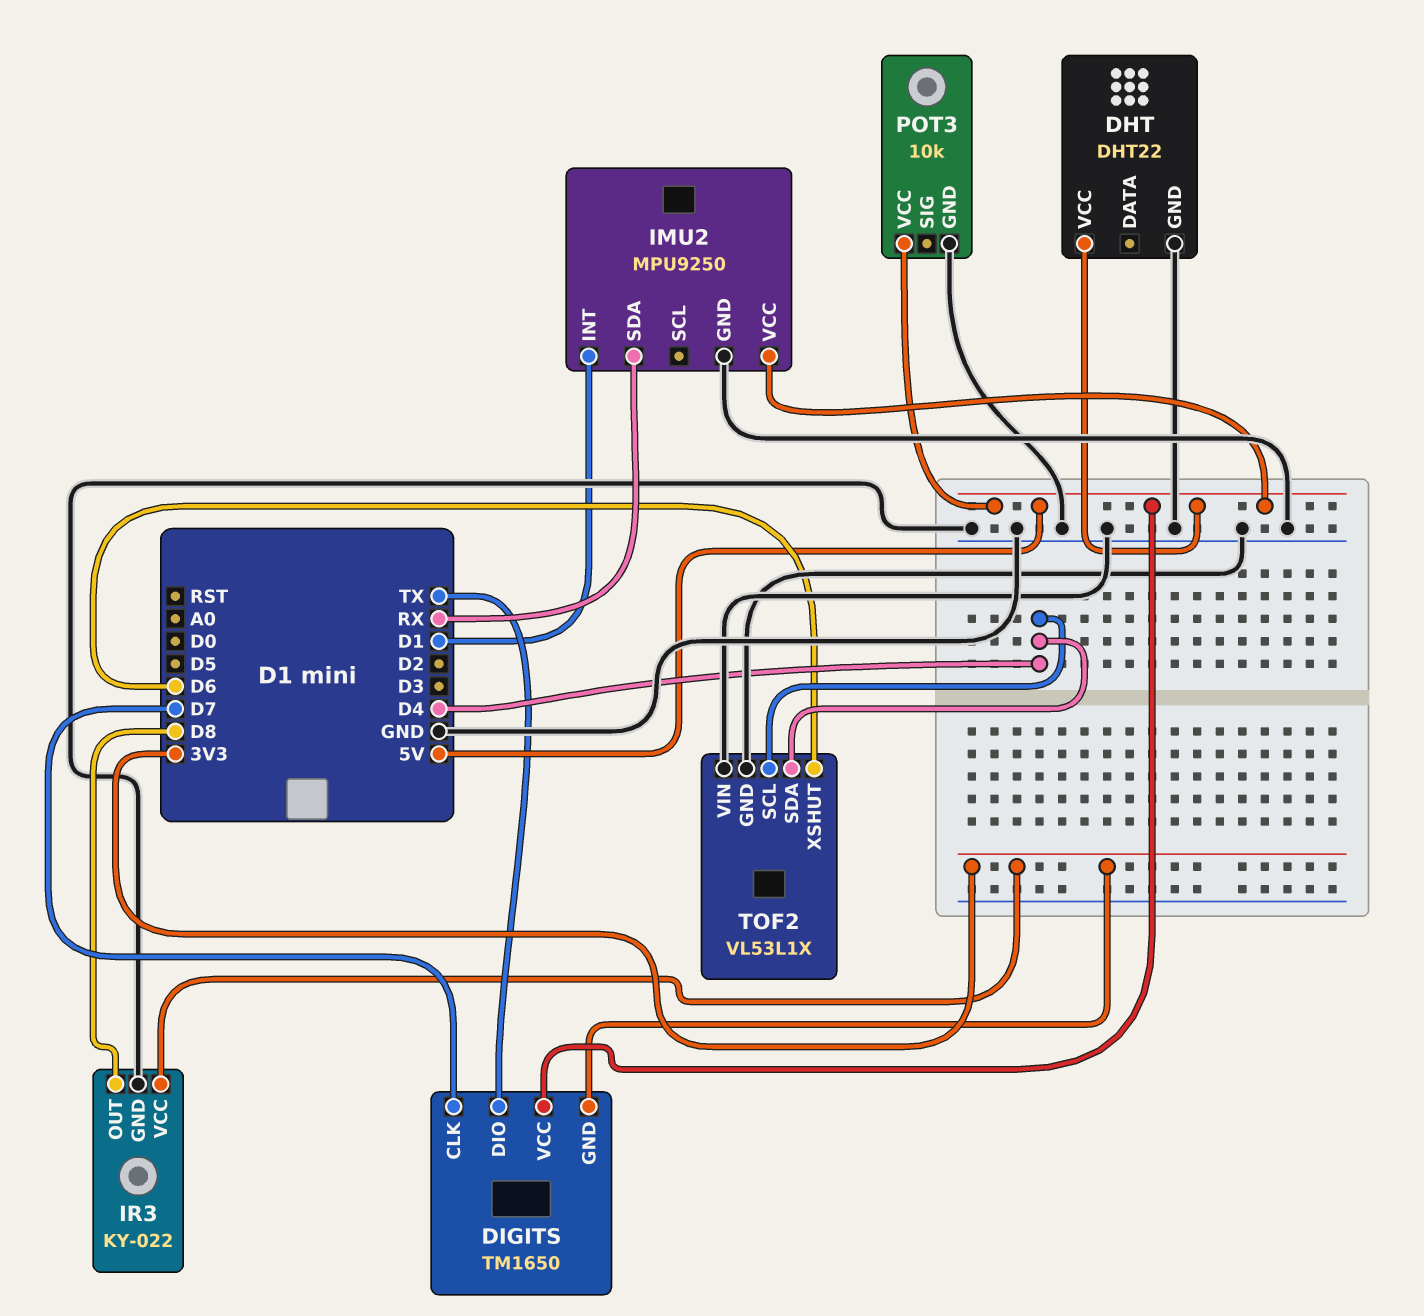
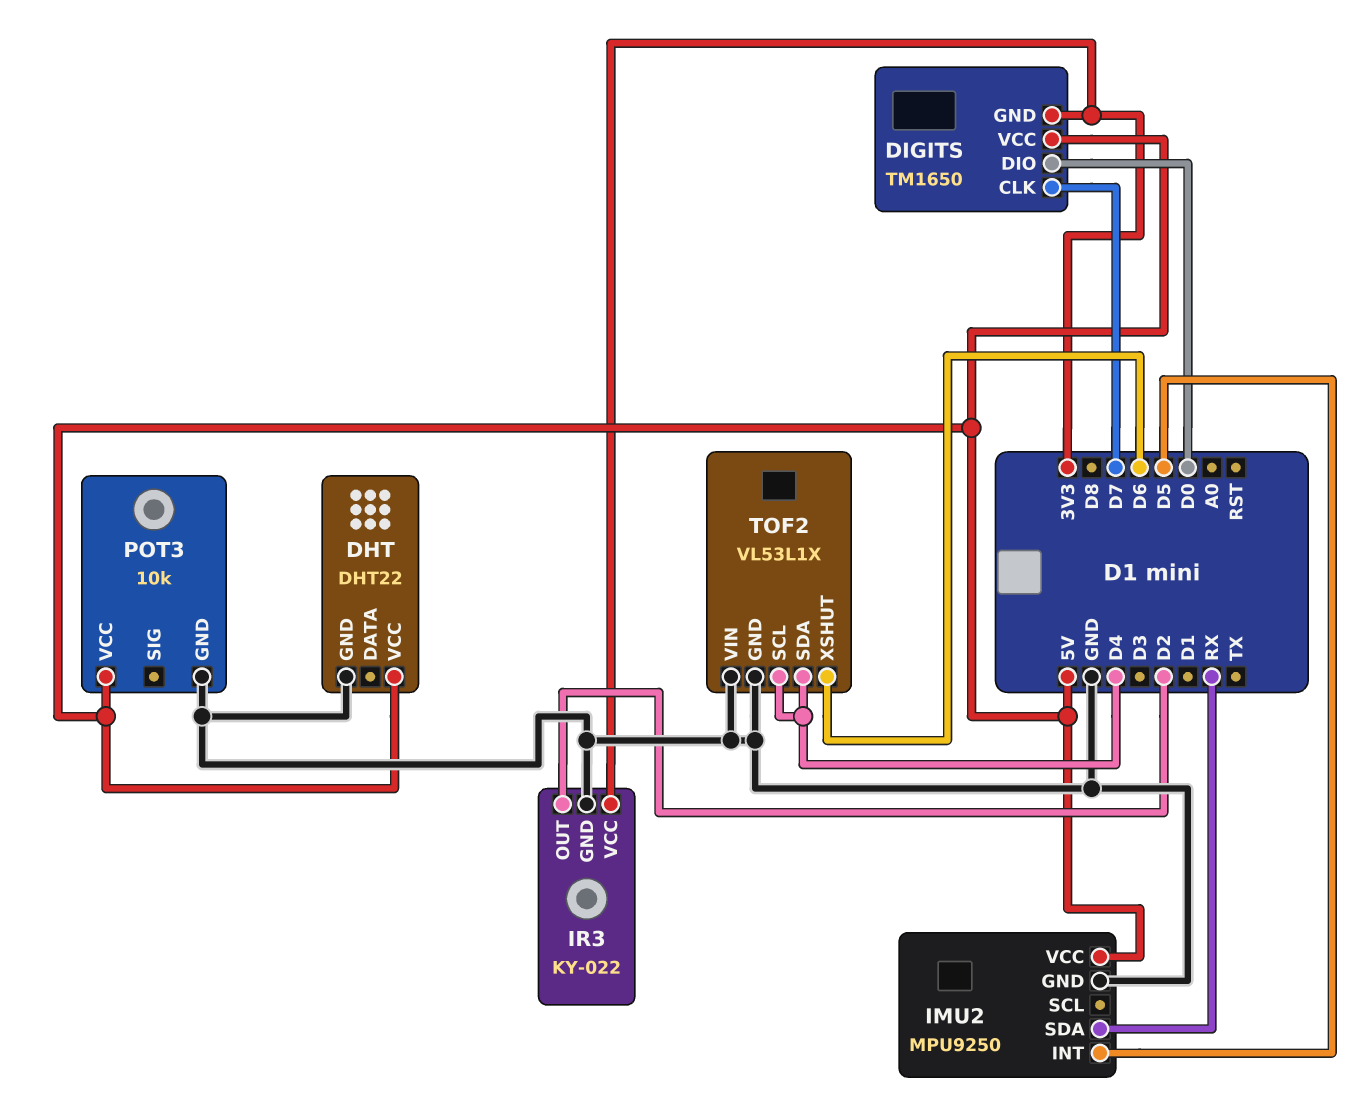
DIGITS pin DIO: TX -> D0
IMU2 pin INT: D1 -> D5
IR3 pin OUT: D8 -> D2

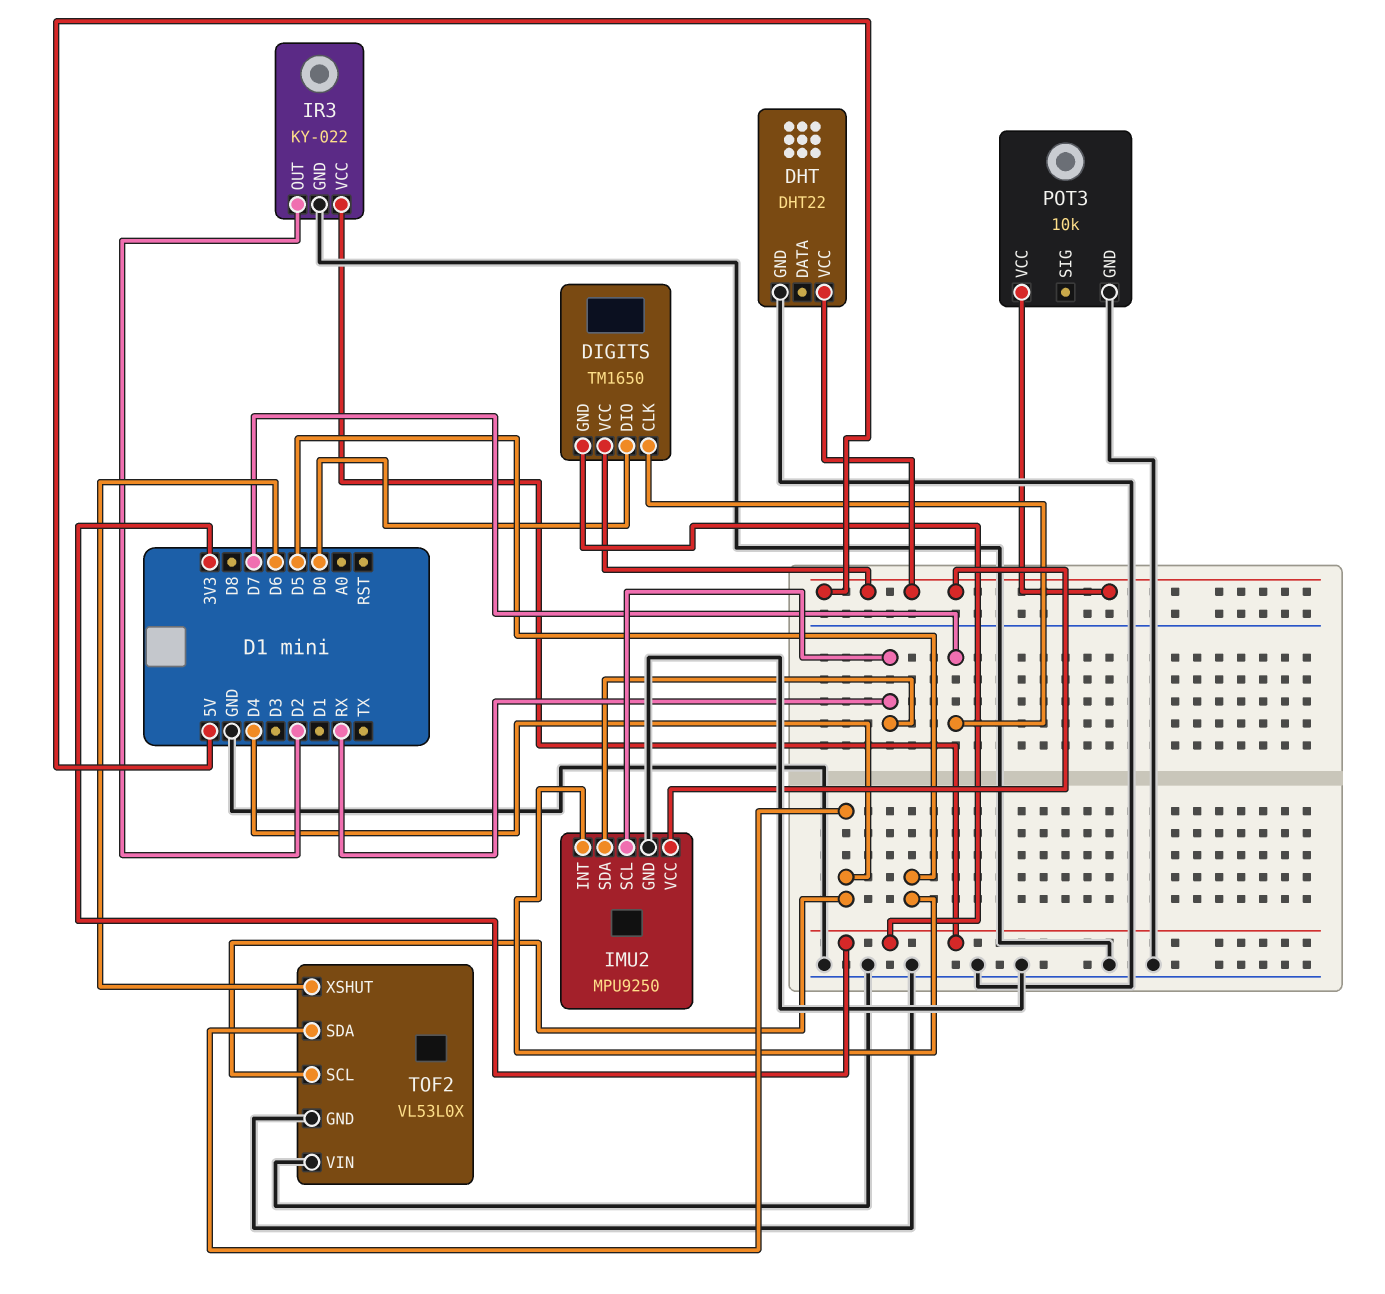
IMU2 pin SCL: none -> RX
TOF2: VL53L1X -> VL53L0X

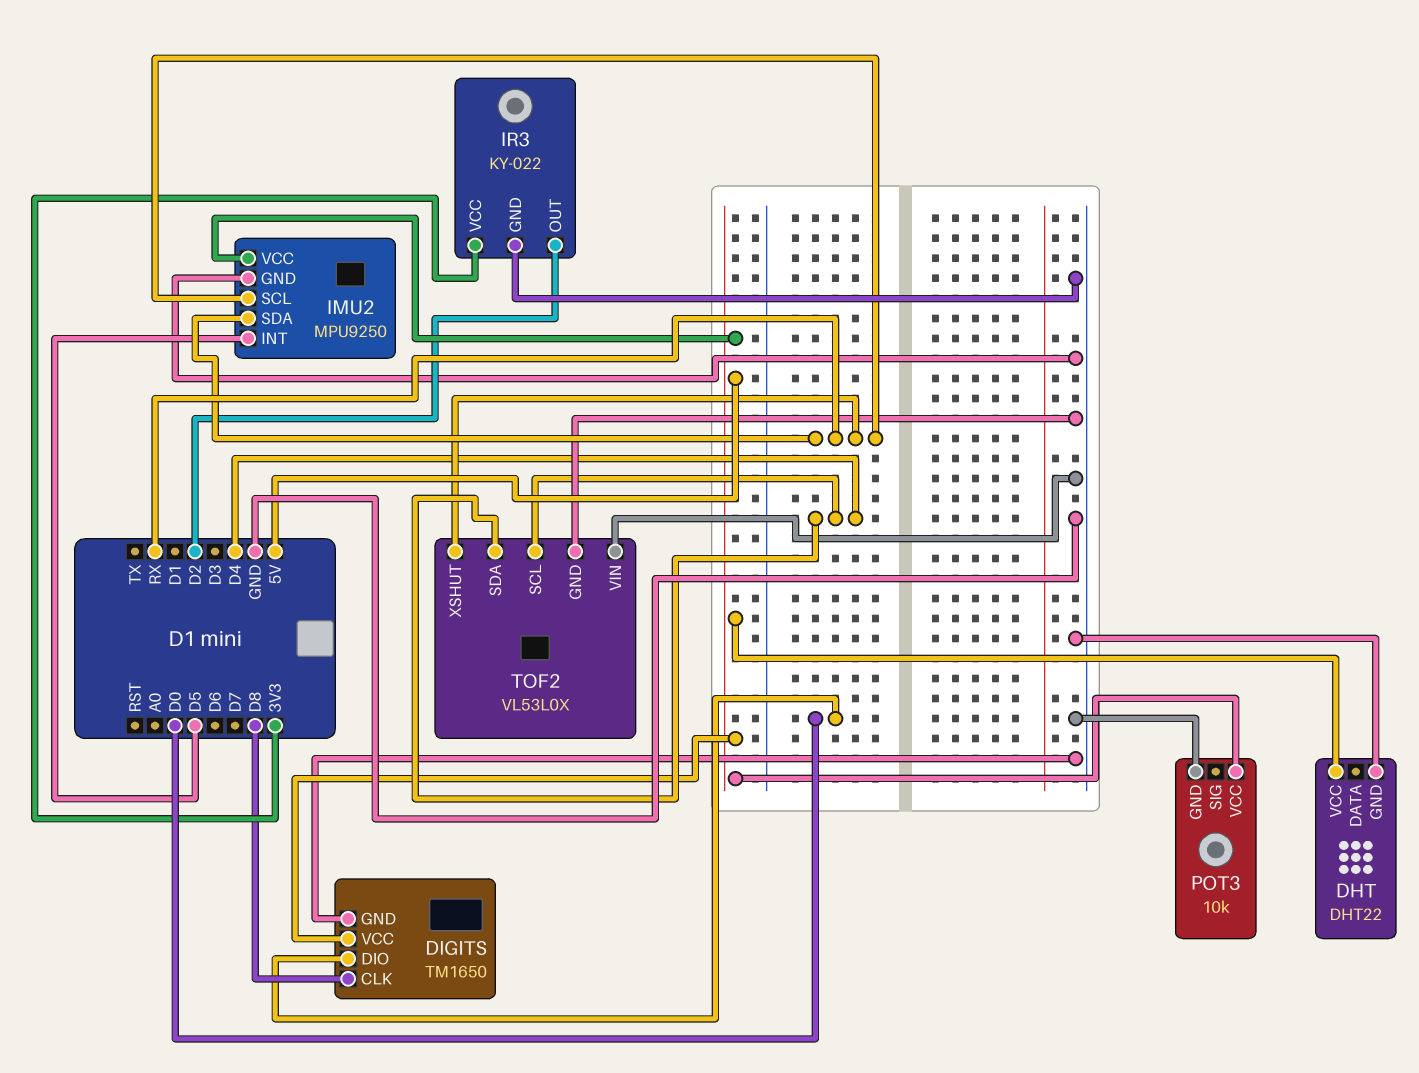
DIGITS pin CLK: D7 -> D8
DIGITS pin GND: 3V3 -> GND
TOF2 pin XSHUT: D6 -> RX

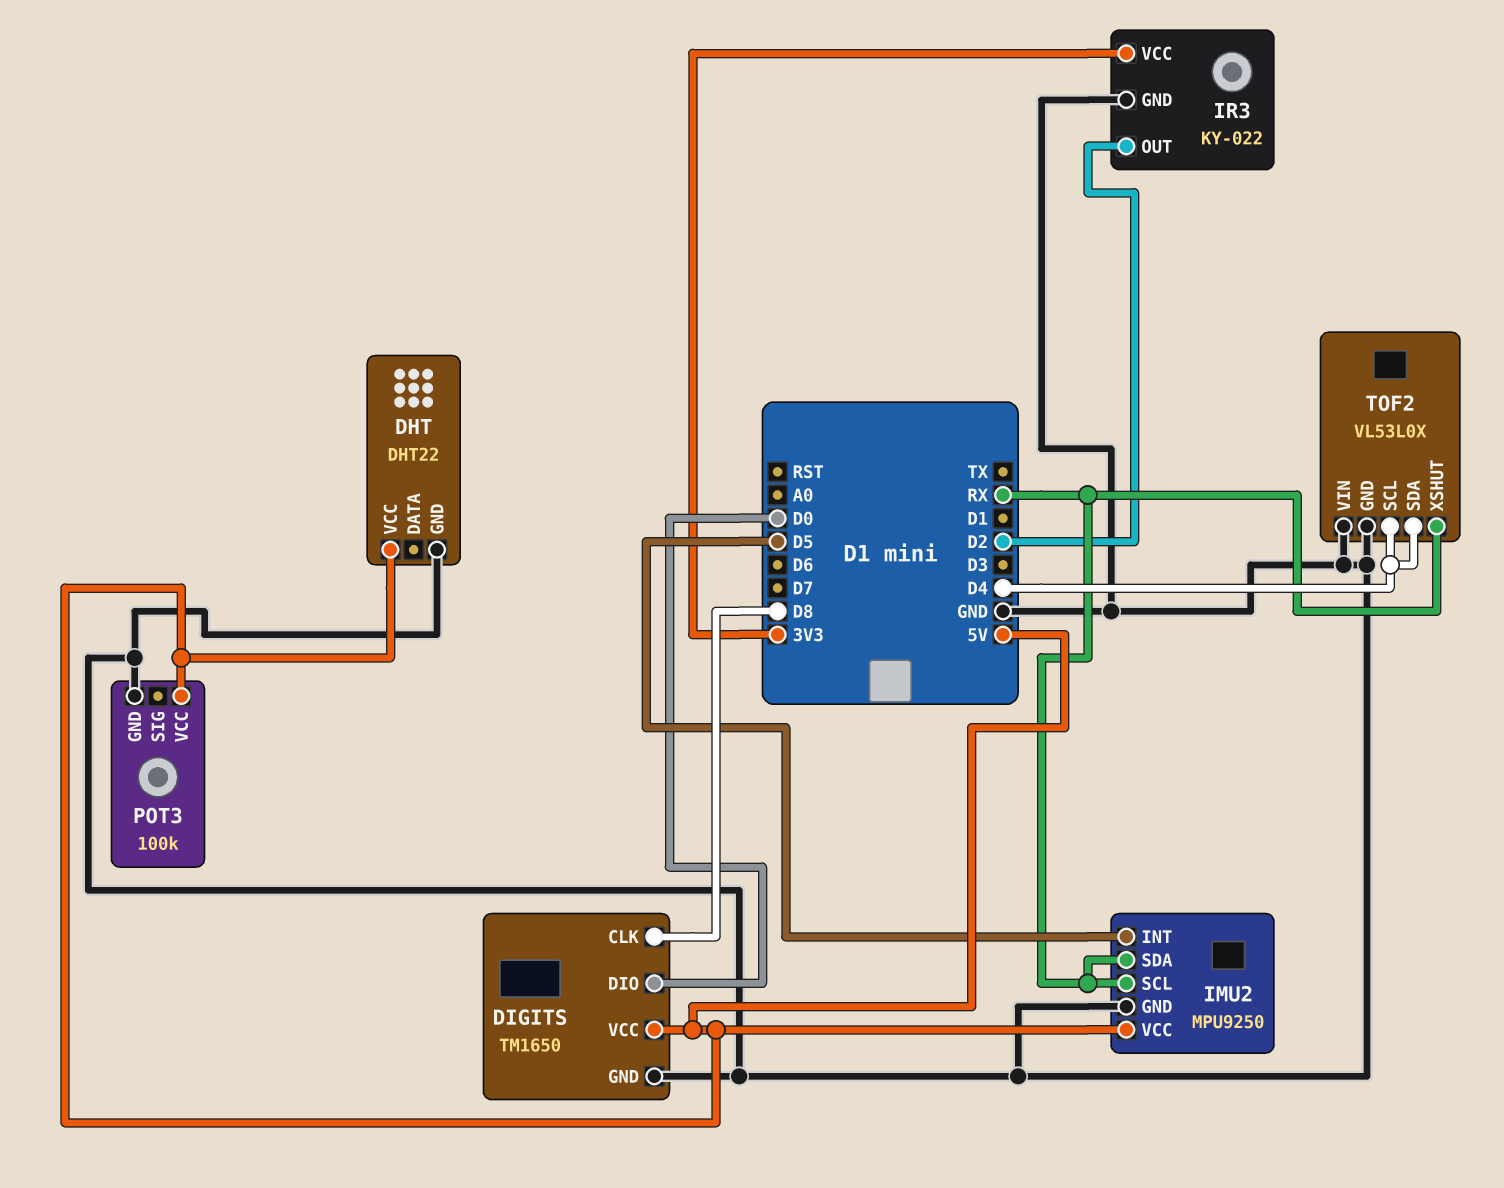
POT3: 10k -> 100k

